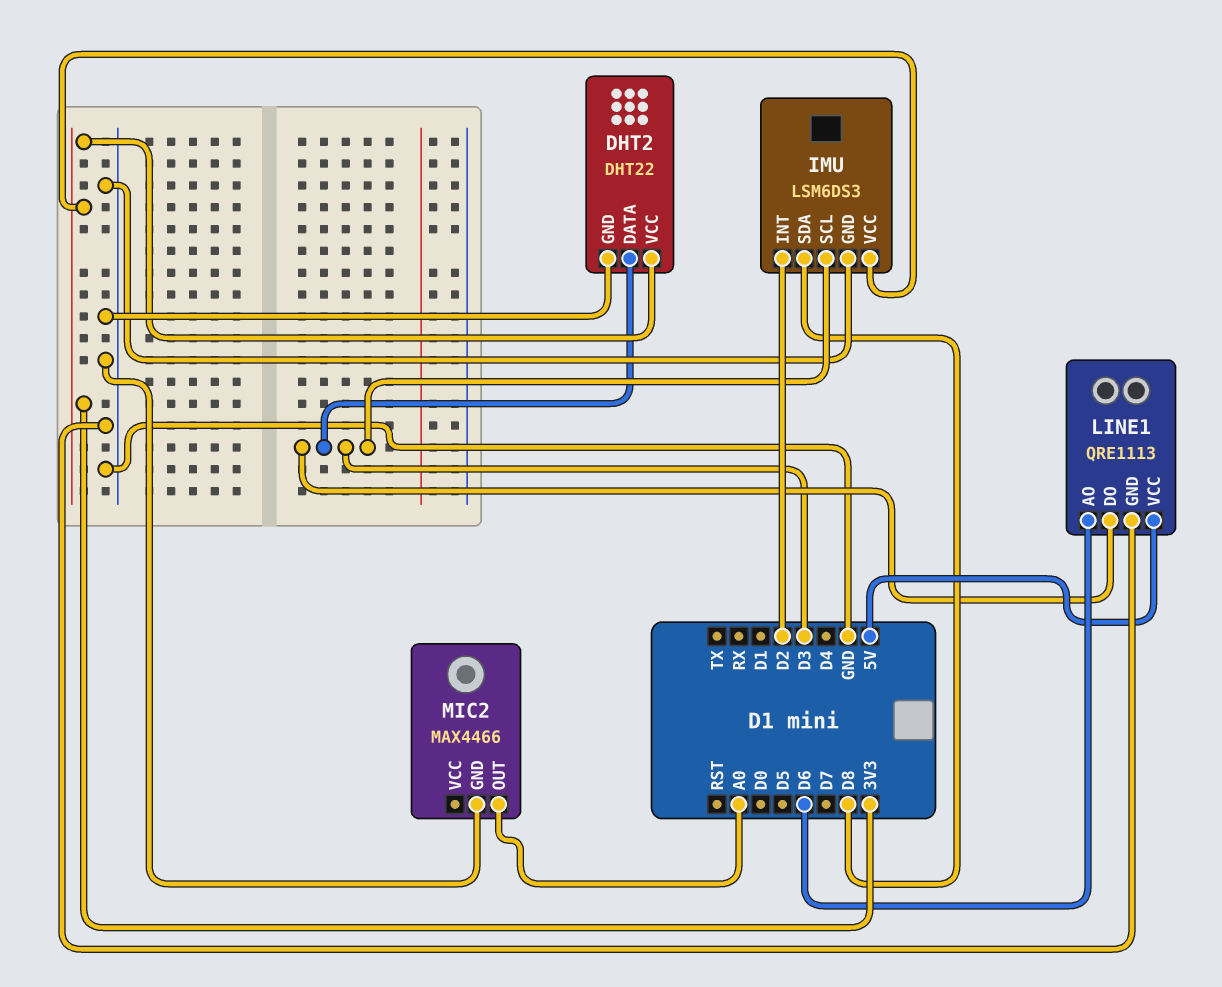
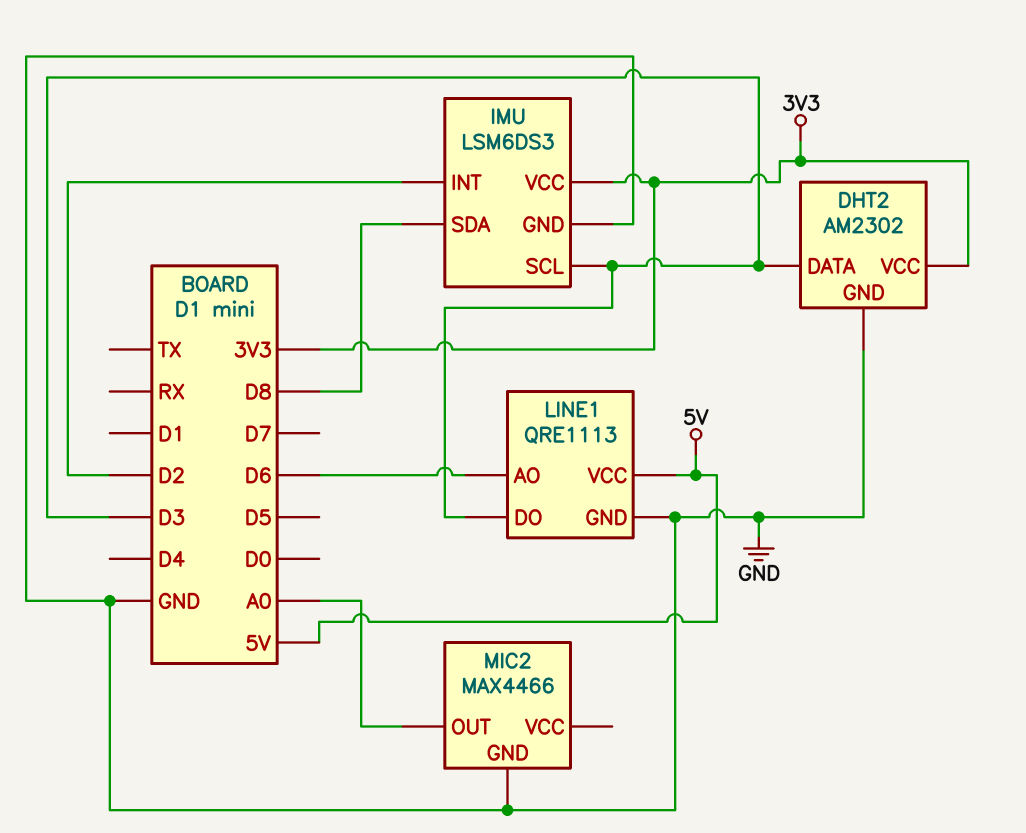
DHT2: DHT22 -> AM2302

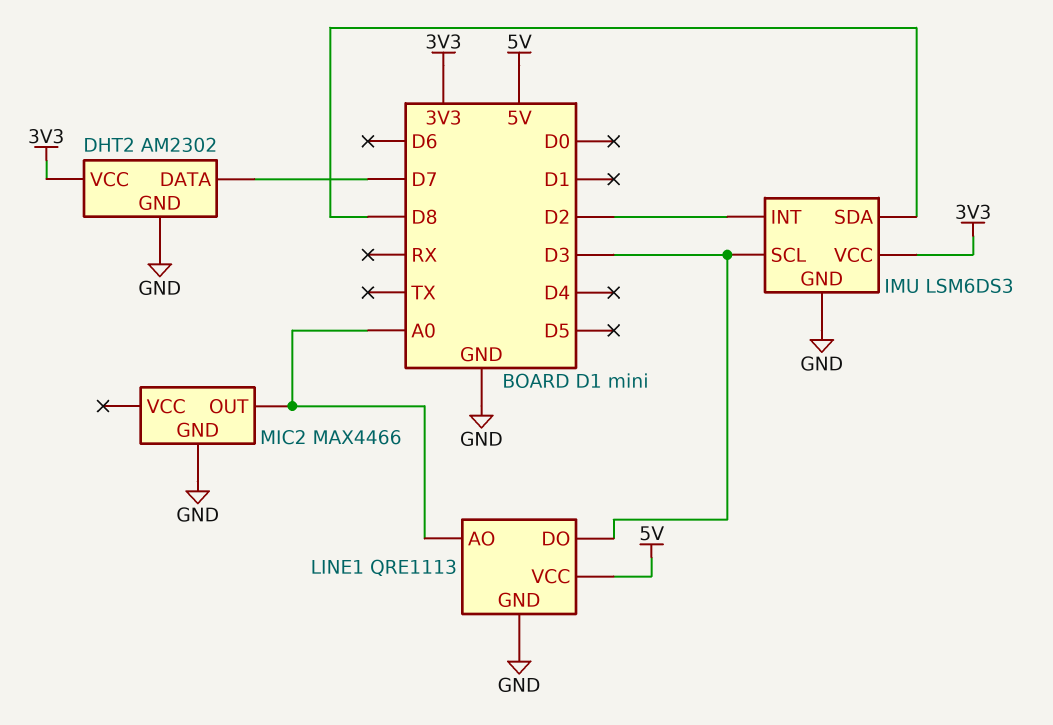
DHT2 pin DATA: D3 -> D7
LINE1 pin AO: D6 -> A0

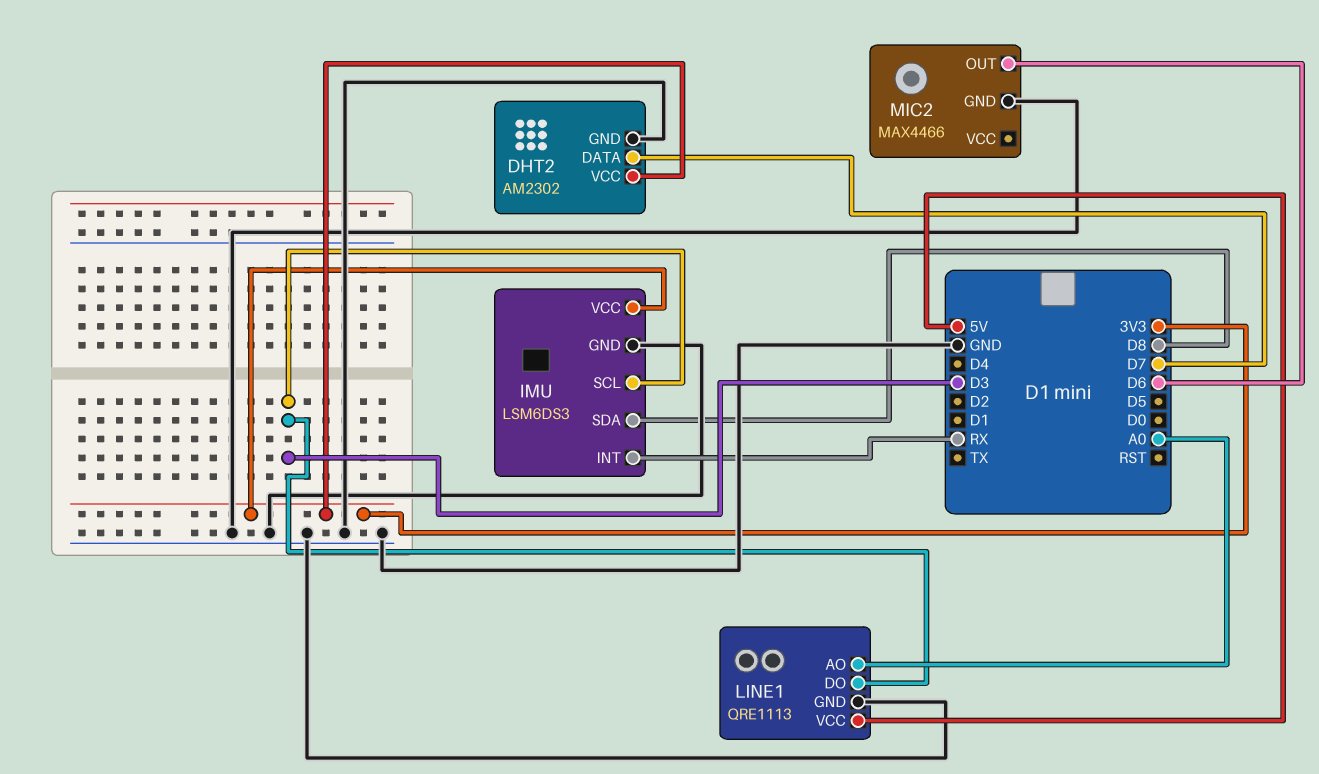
IMU pin INT: D2 -> RX
MIC2 pin OUT: A0 -> D6

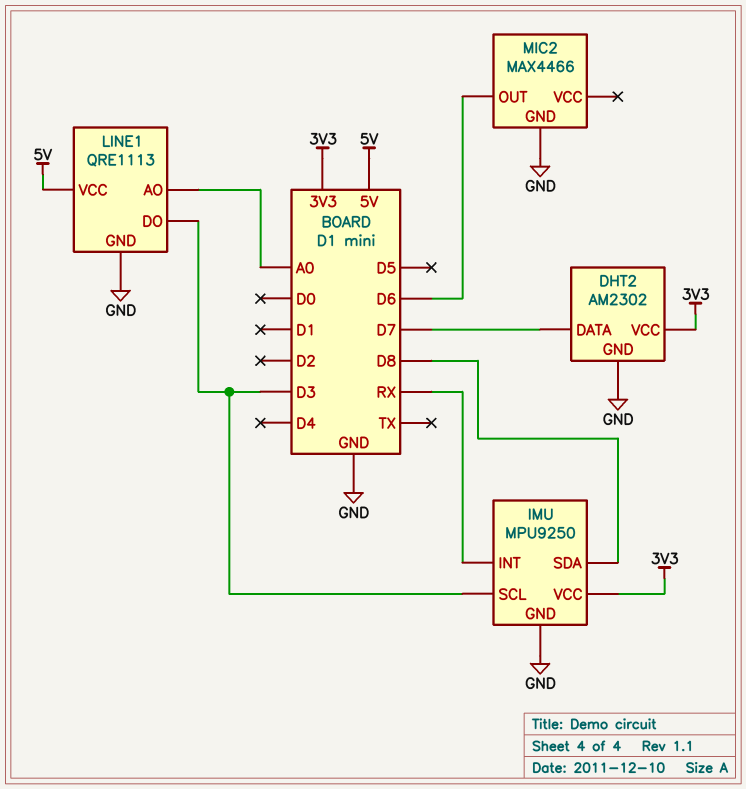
IMU: LSM6DS3 -> MPU9250

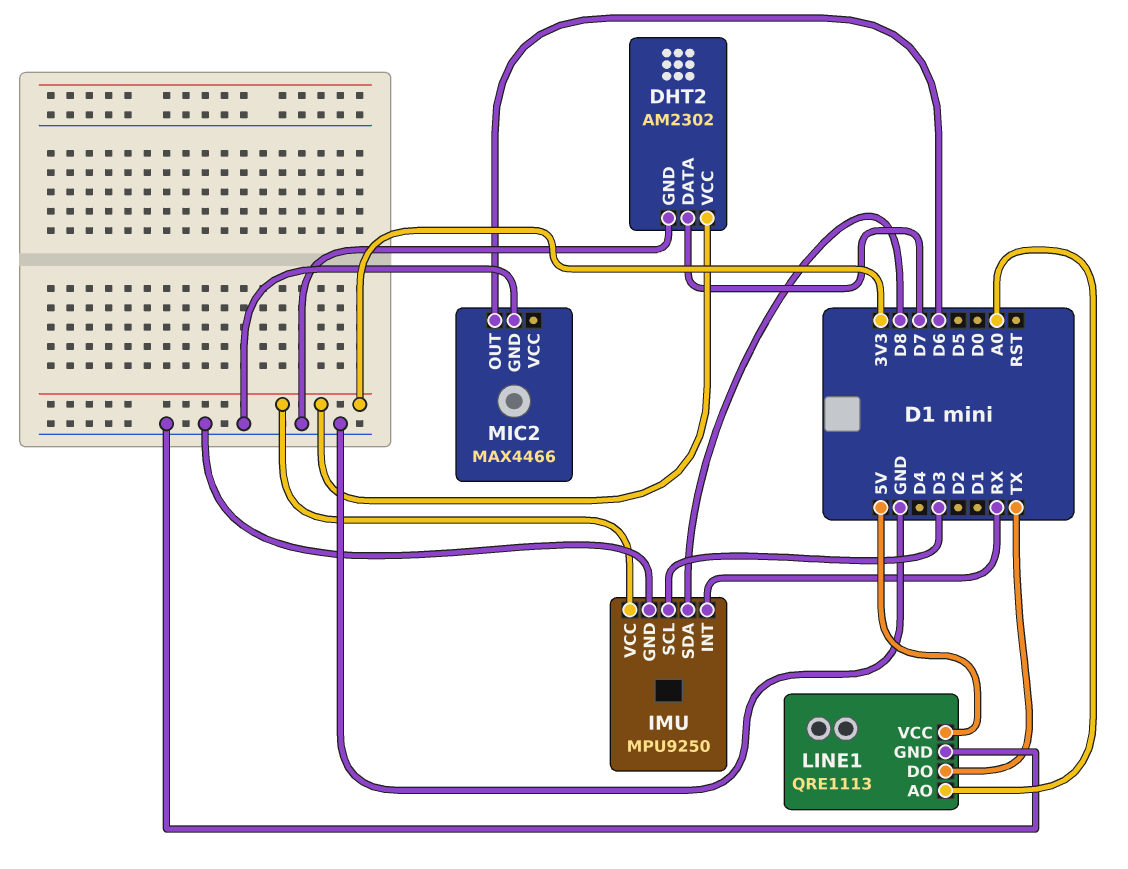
LINE1 pin DO: D3 -> TX

